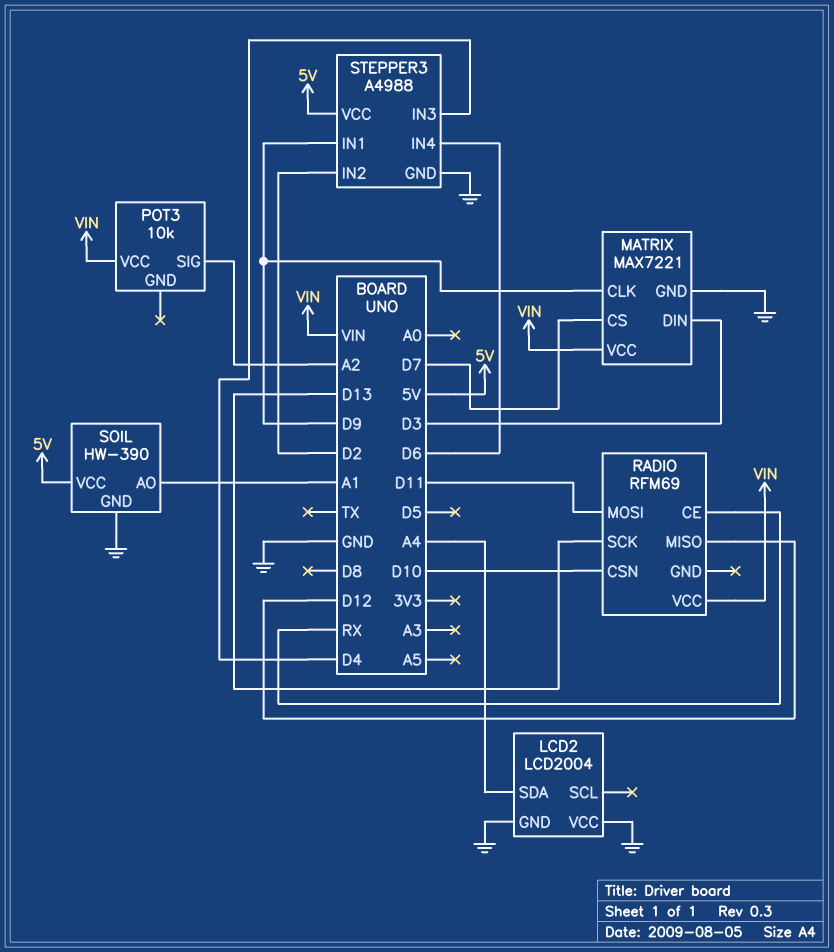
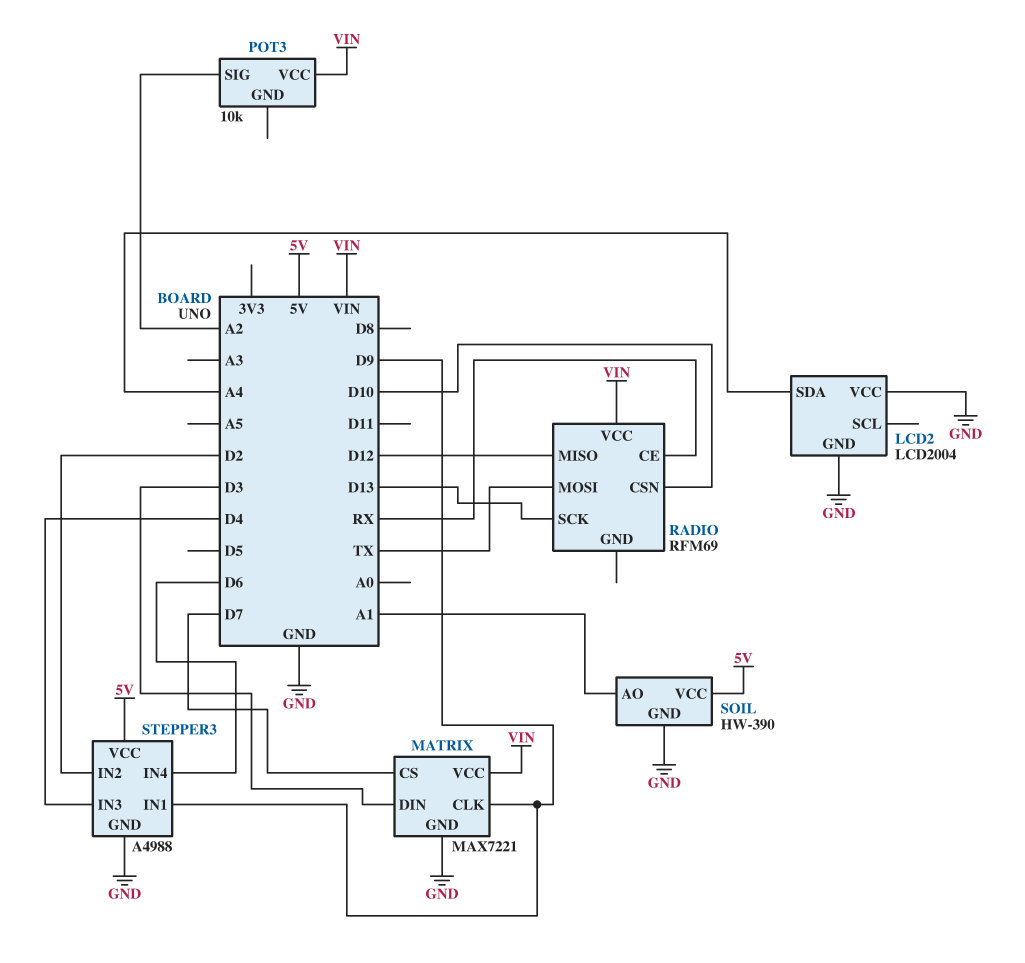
RADIO pin MOSI: D11 -> TX

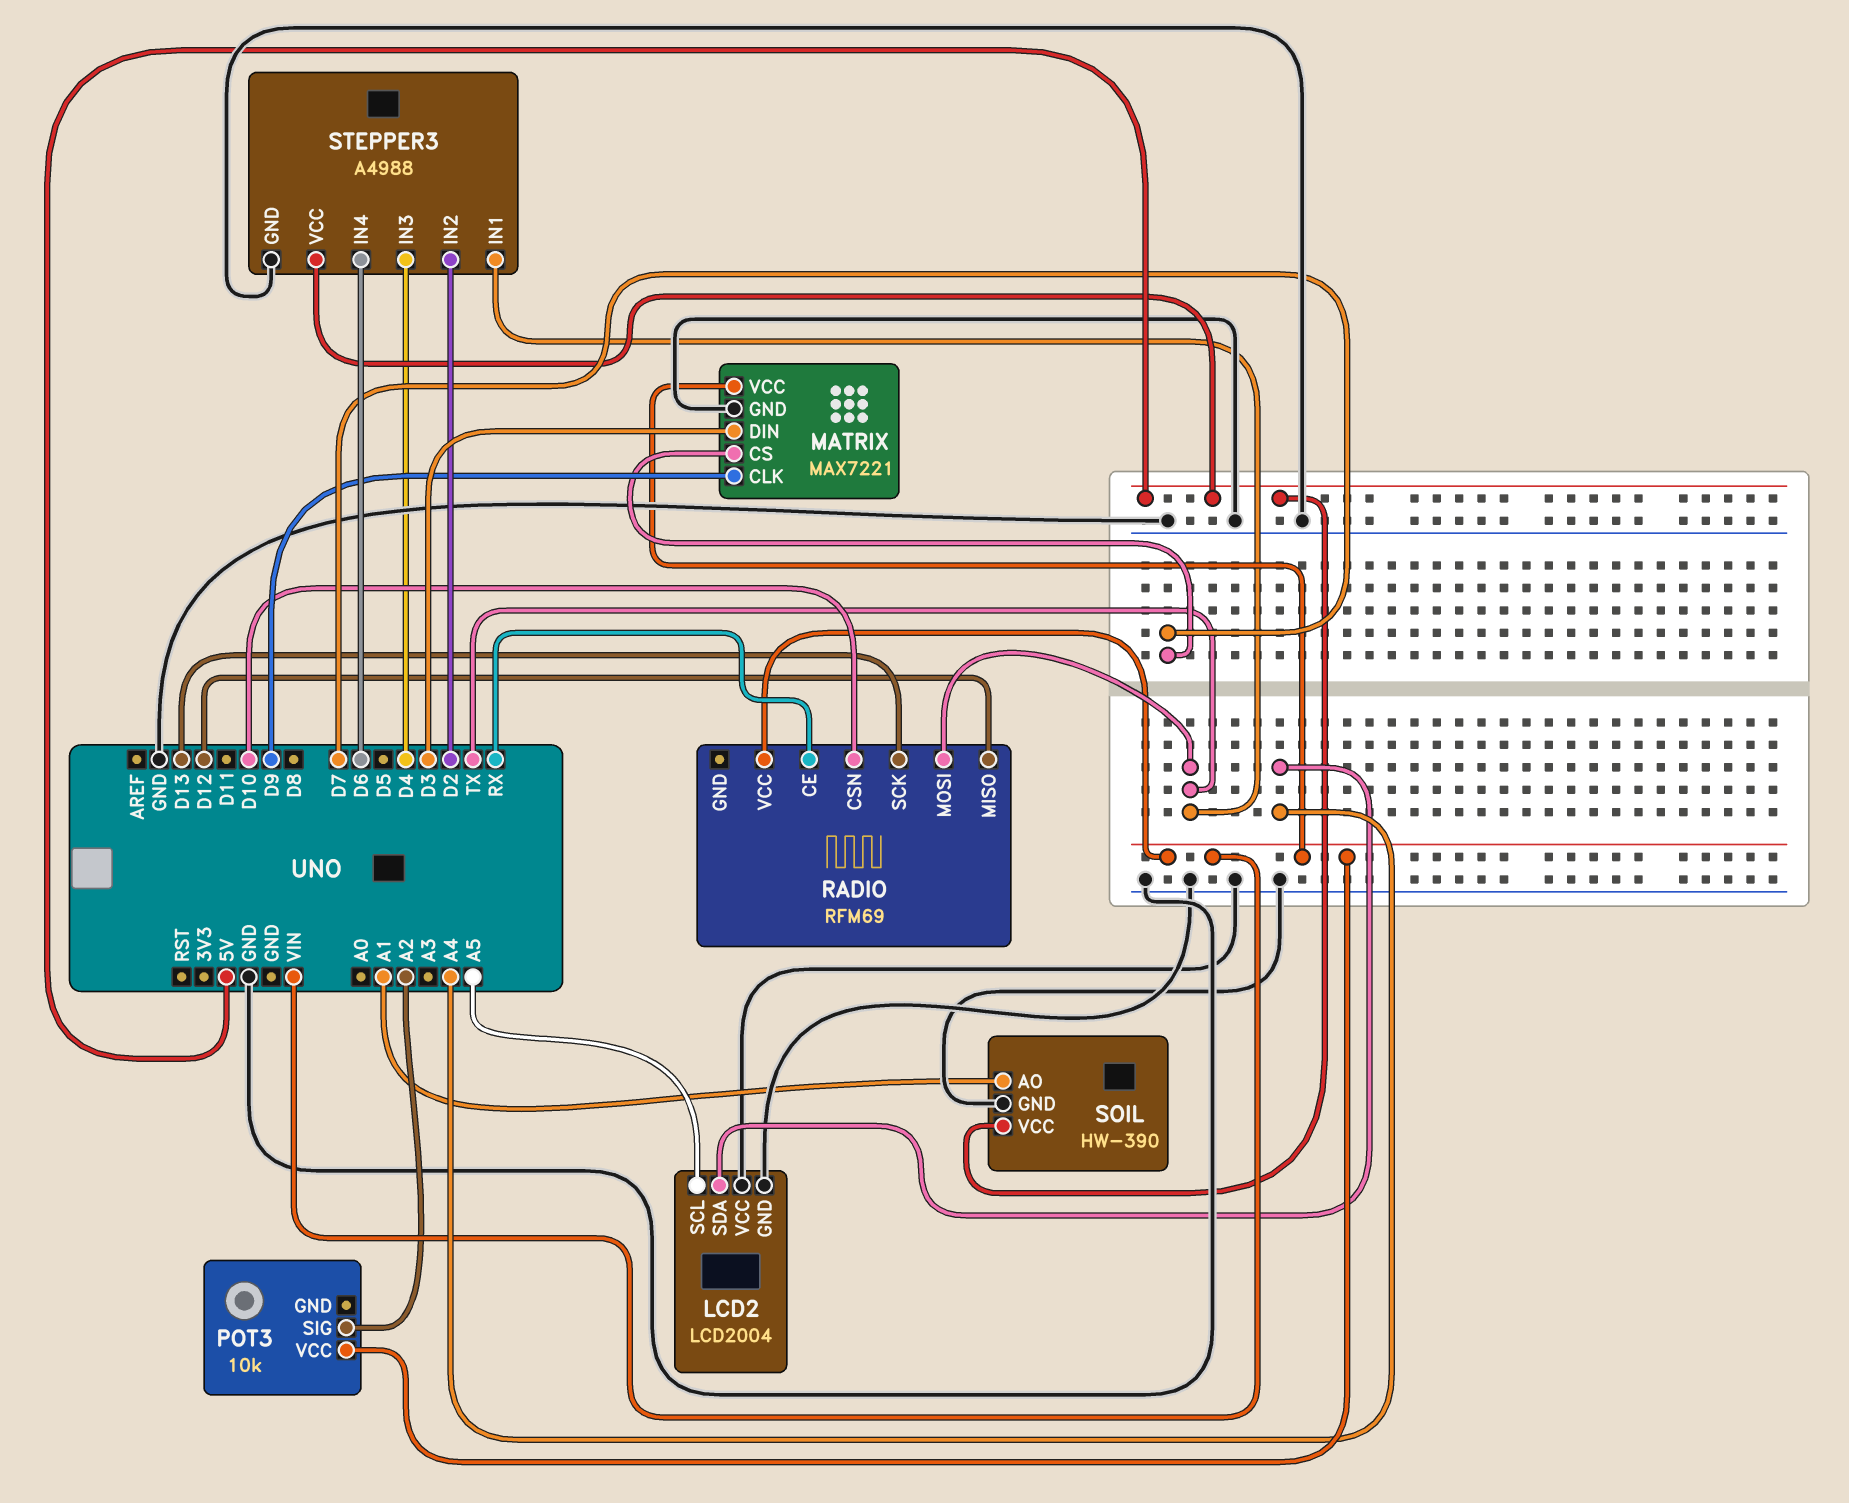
LCD2 pin SCL: none -> A5
STEPPER3 pin IN1: D9 -> TX

